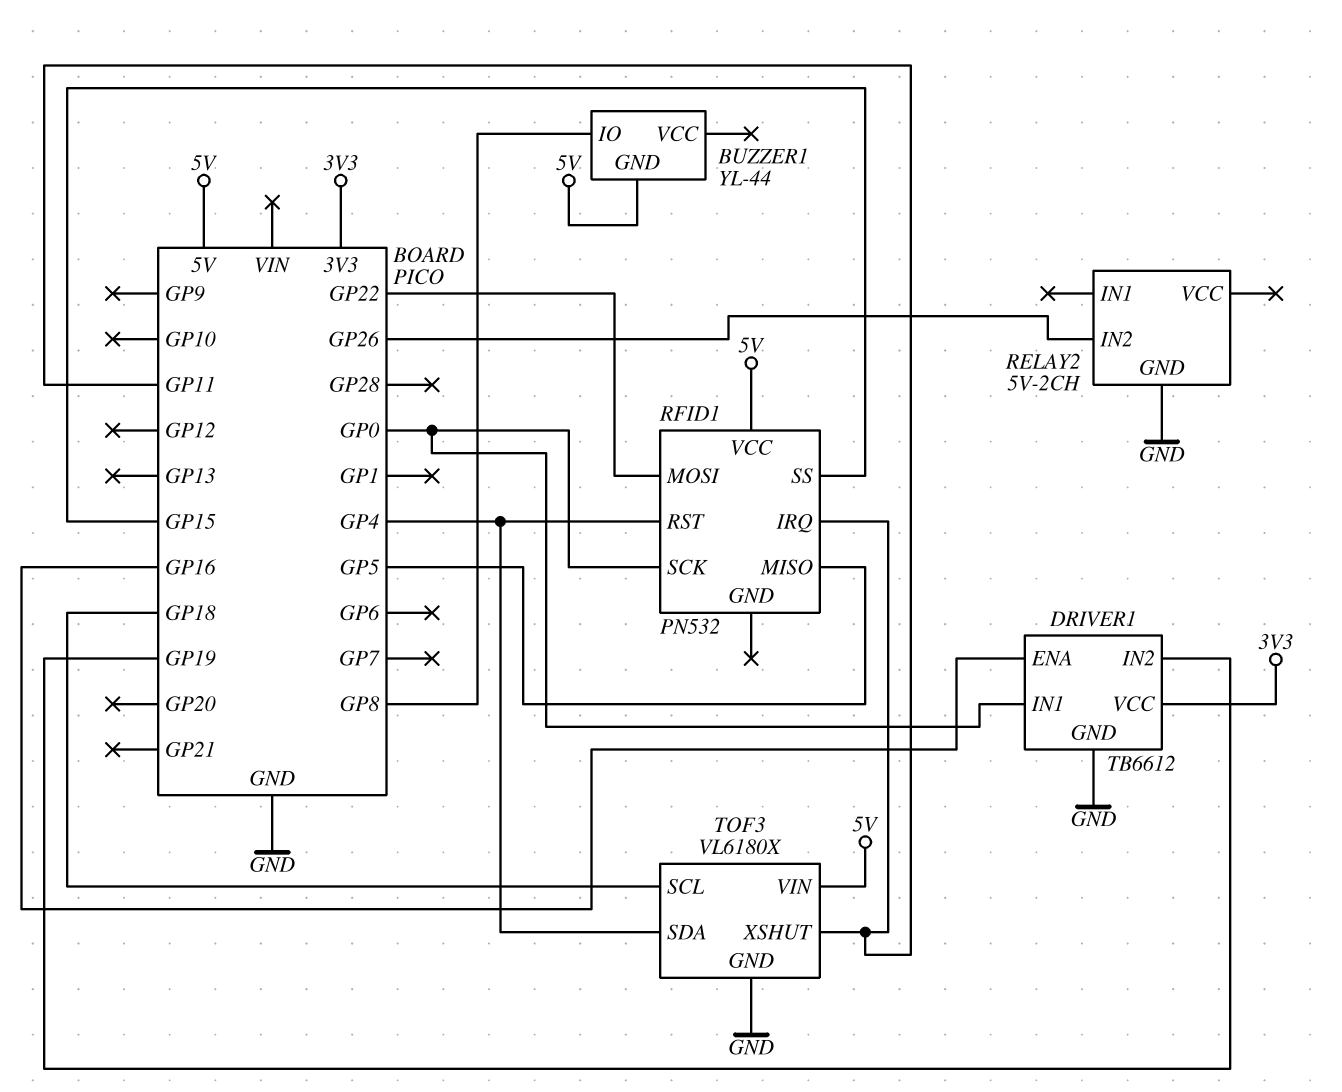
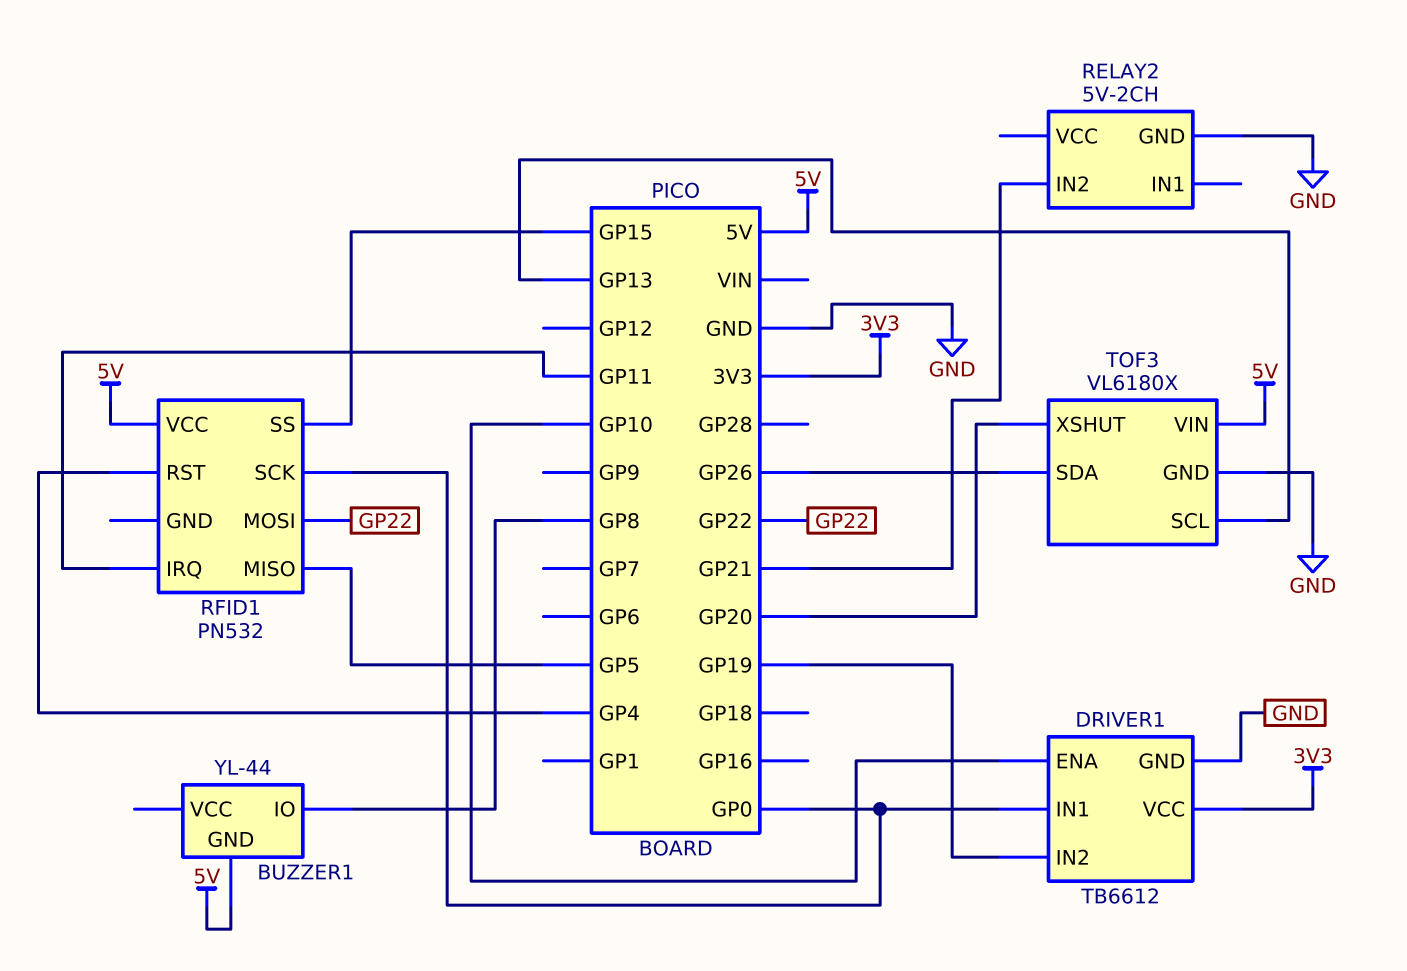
DRIVER1 pin ENA: GP16 -> GP10
RELAY2 pin IN2: GP26 -> GP21
TOF3 pin SCL: GP18 -> GP13
TOF3 pin SDA: GP4 -> GP26
TOF3 pin XSHUT: GP11 -> GP20

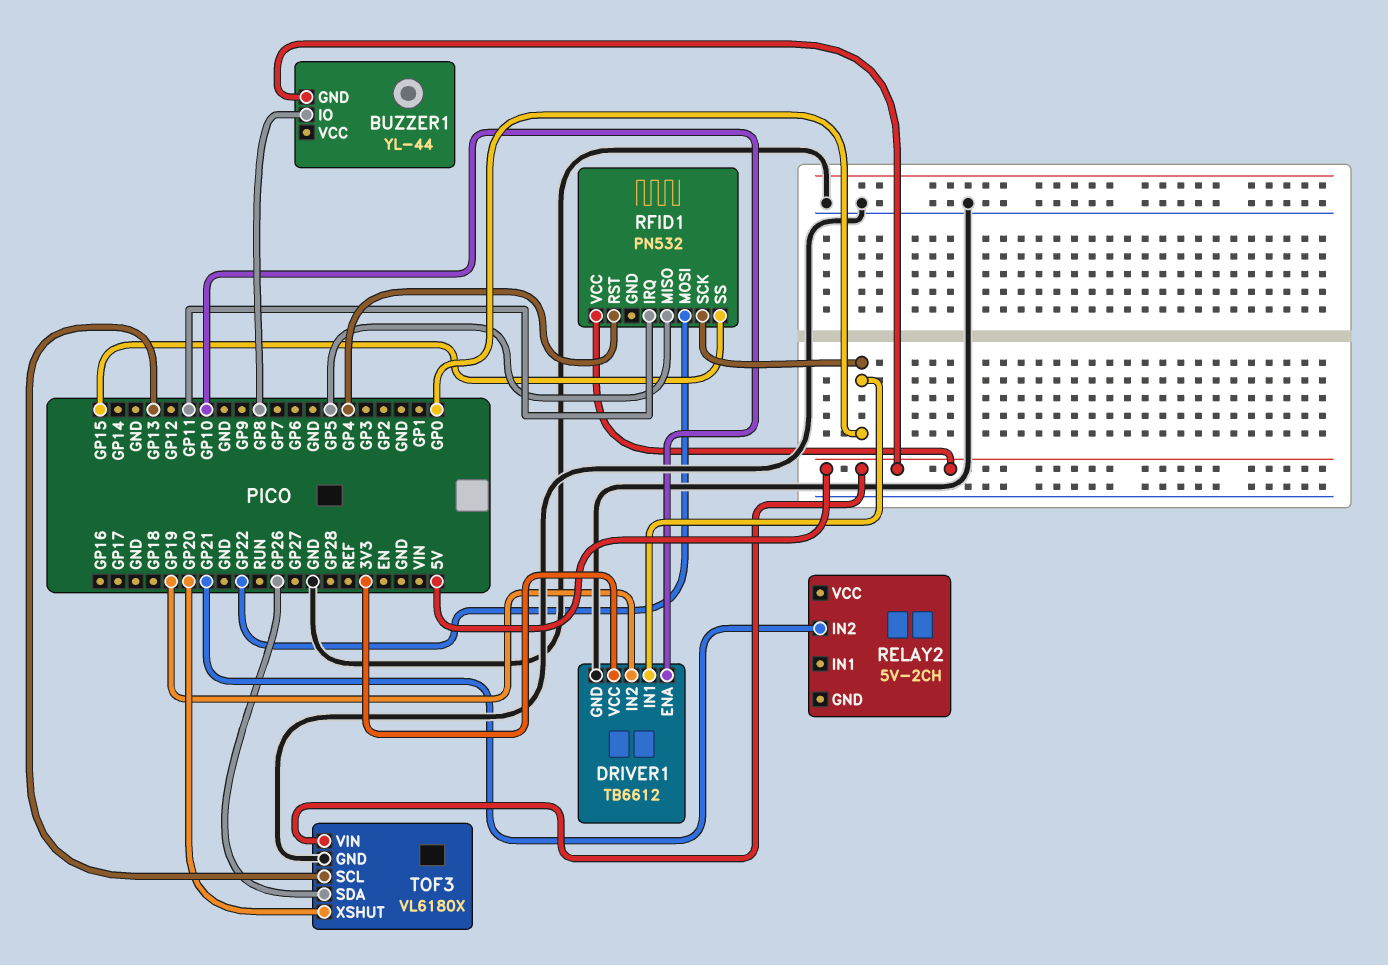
RELAY2 pin GND: GND -> none

